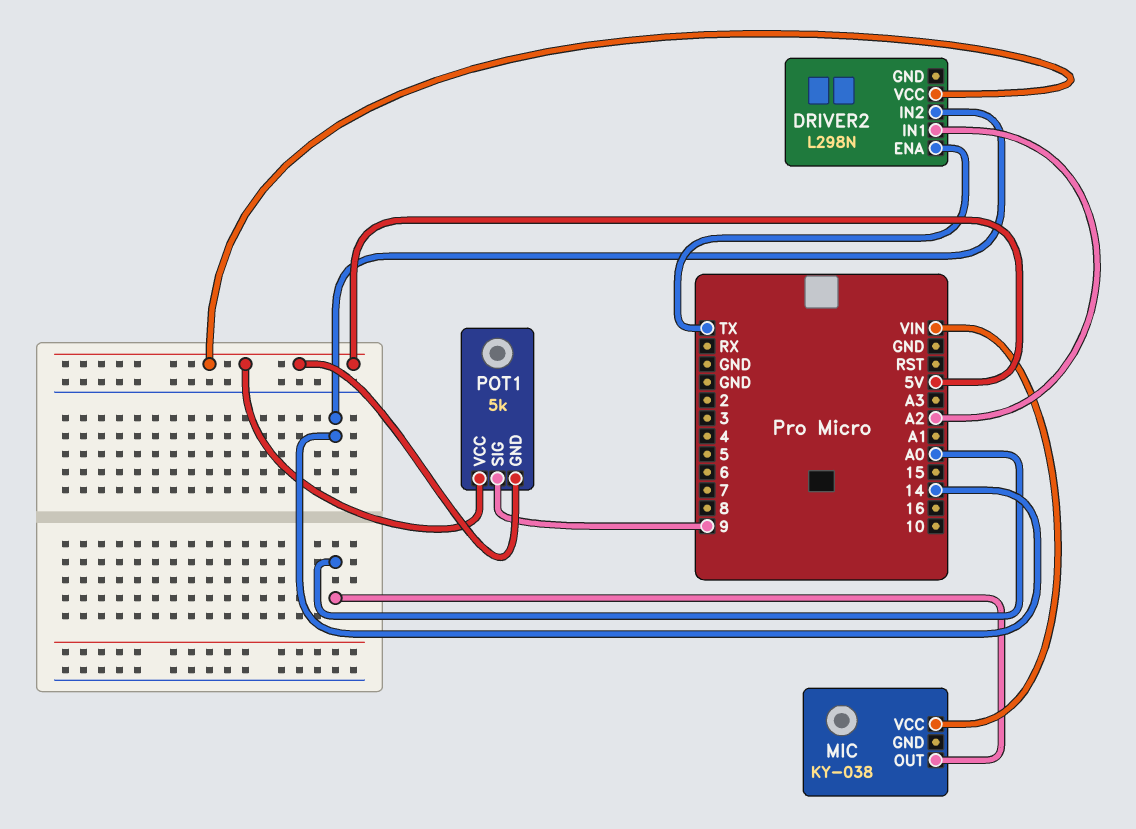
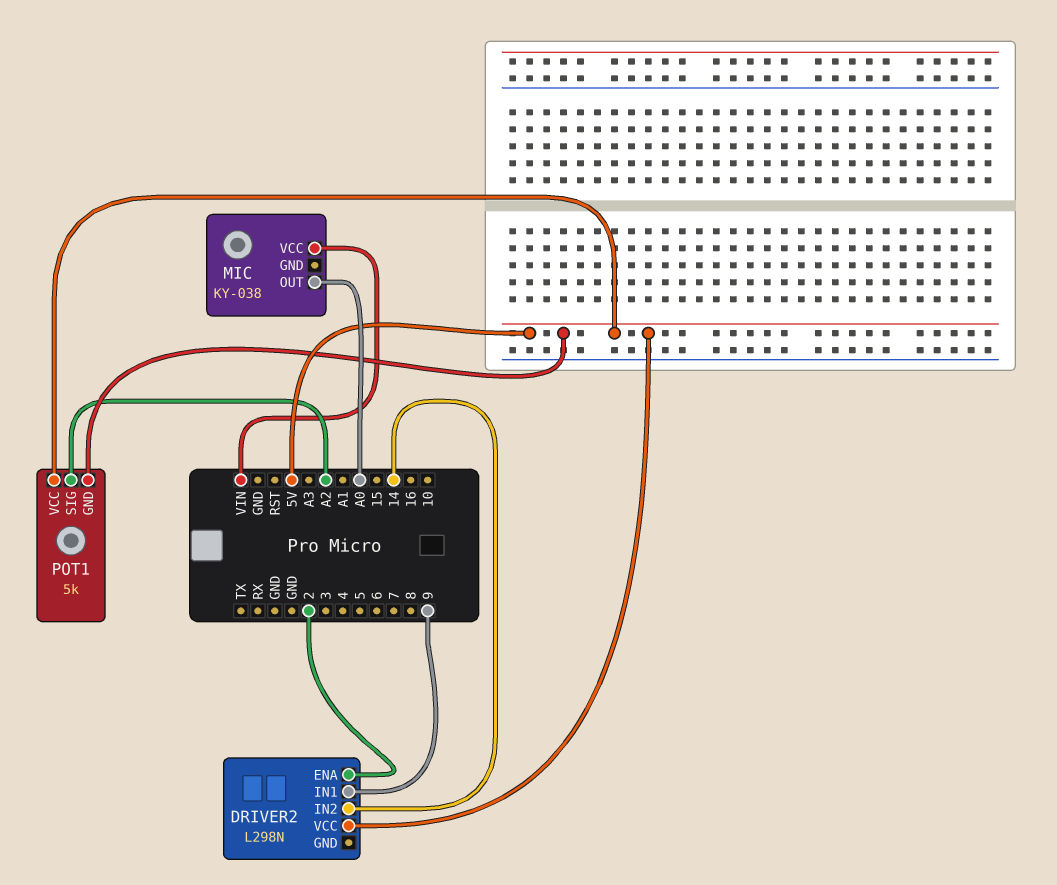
DRIVER2 pin ENA: TX -> 2
DRIVER2 pin IN1: A2 -> 9
POT1 pin SIG: 9 -> A2

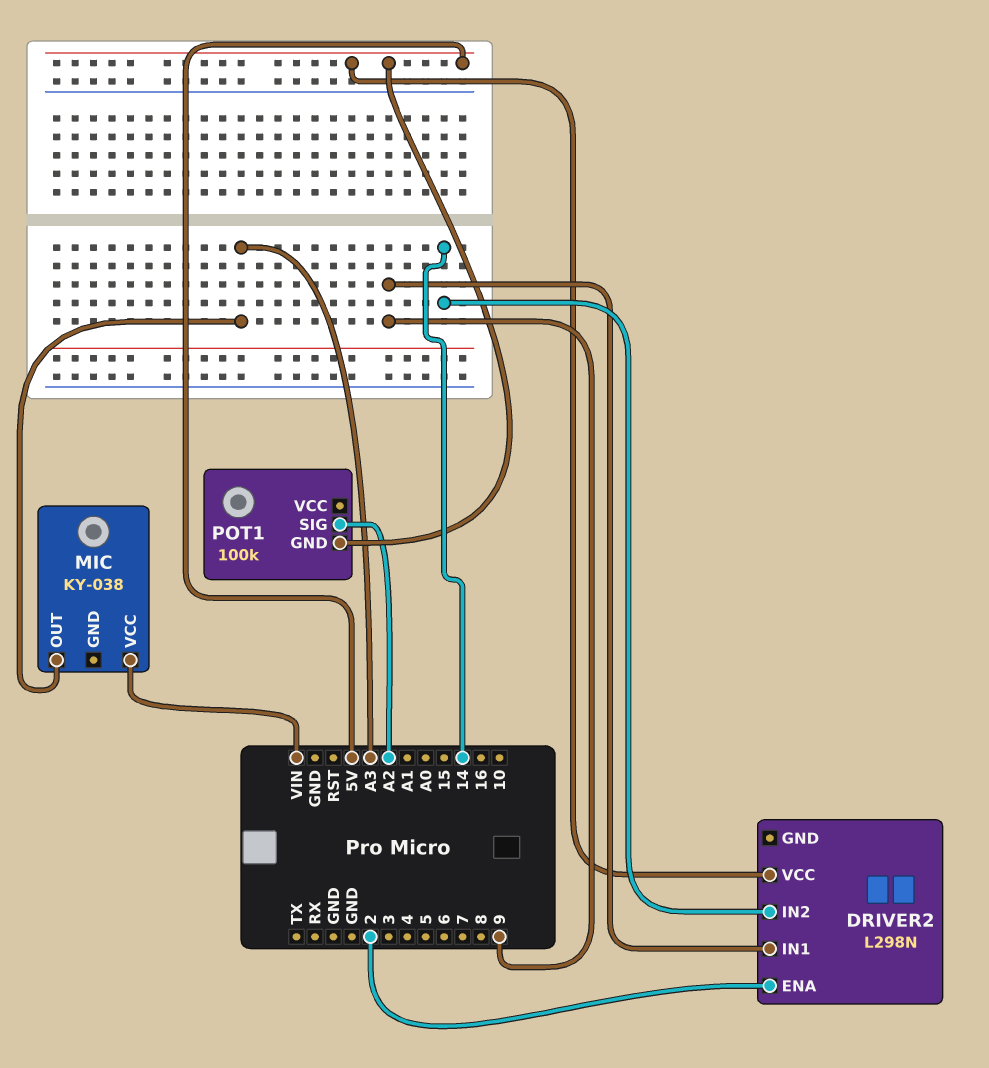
MIC pin OUT: A0 -> A3
POT1: 5k -> 100k
POT1 pin VCC: 5V -> none

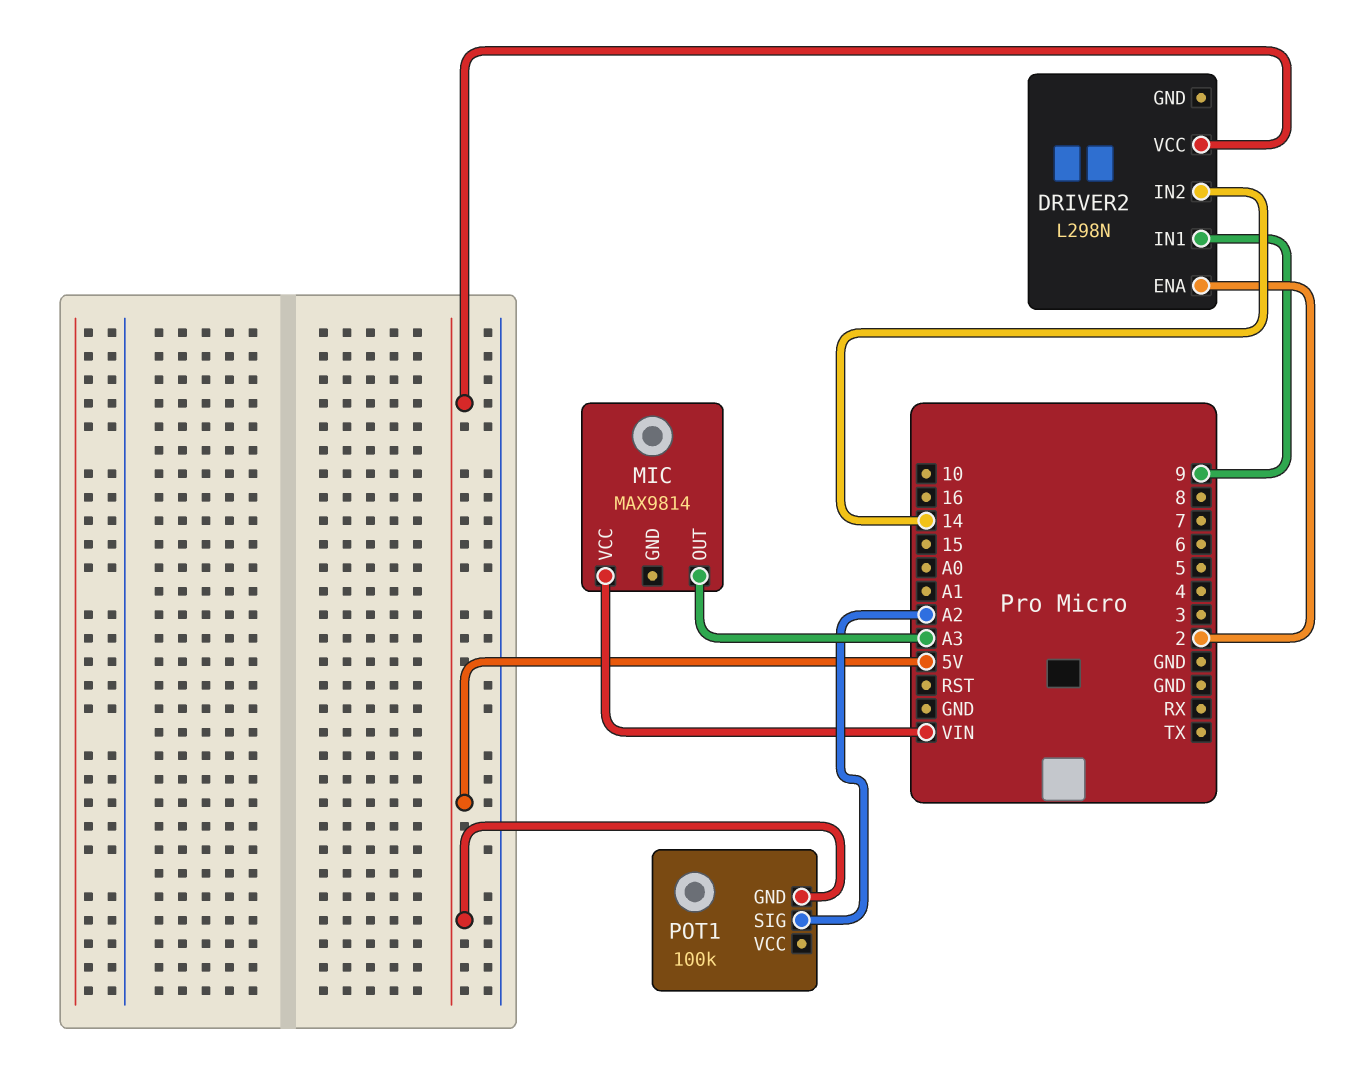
MIC: KY-038 -> MAX9814

